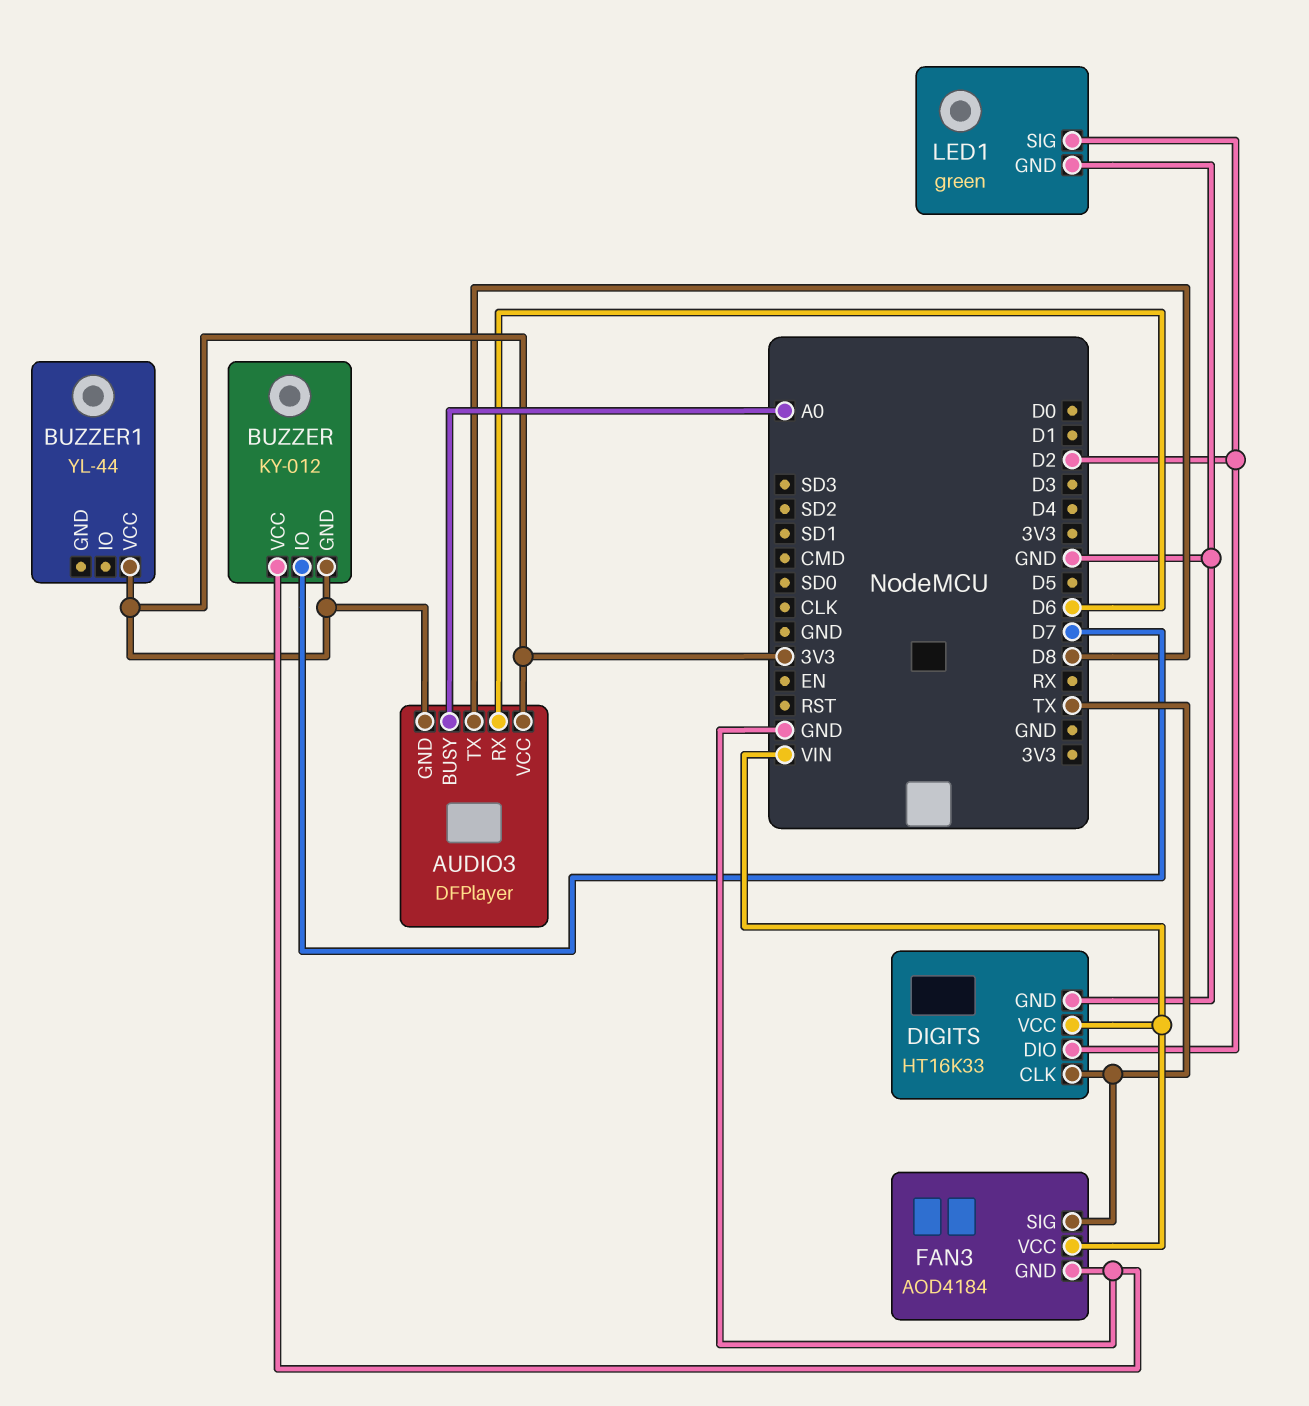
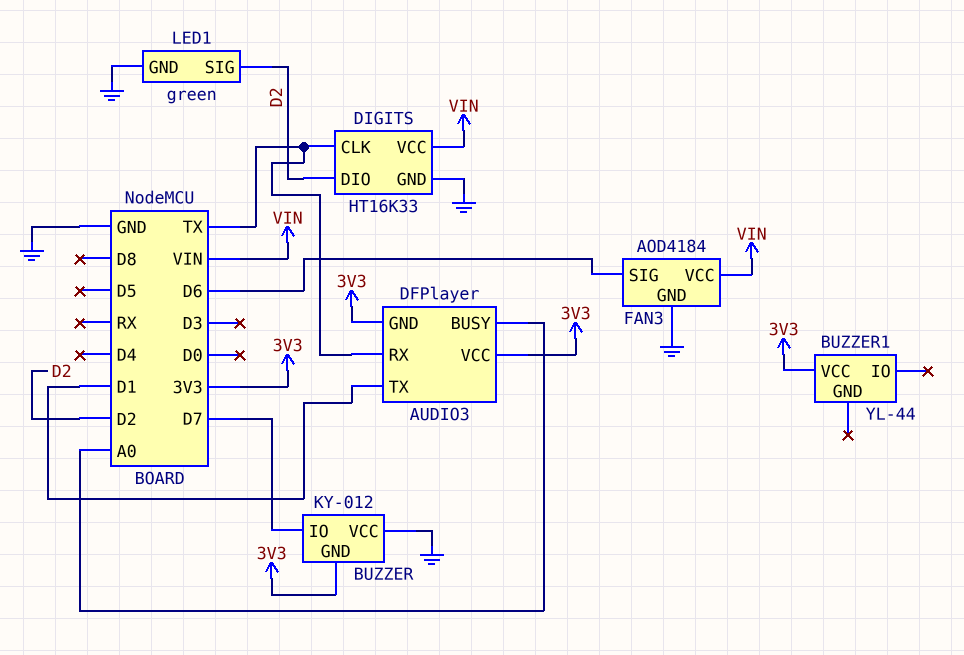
AUDIO3 pin RX: D6 -> TX
AUDIO3 pin TX: D8 -> D1
FAN3 pin SIG: TX -> D6

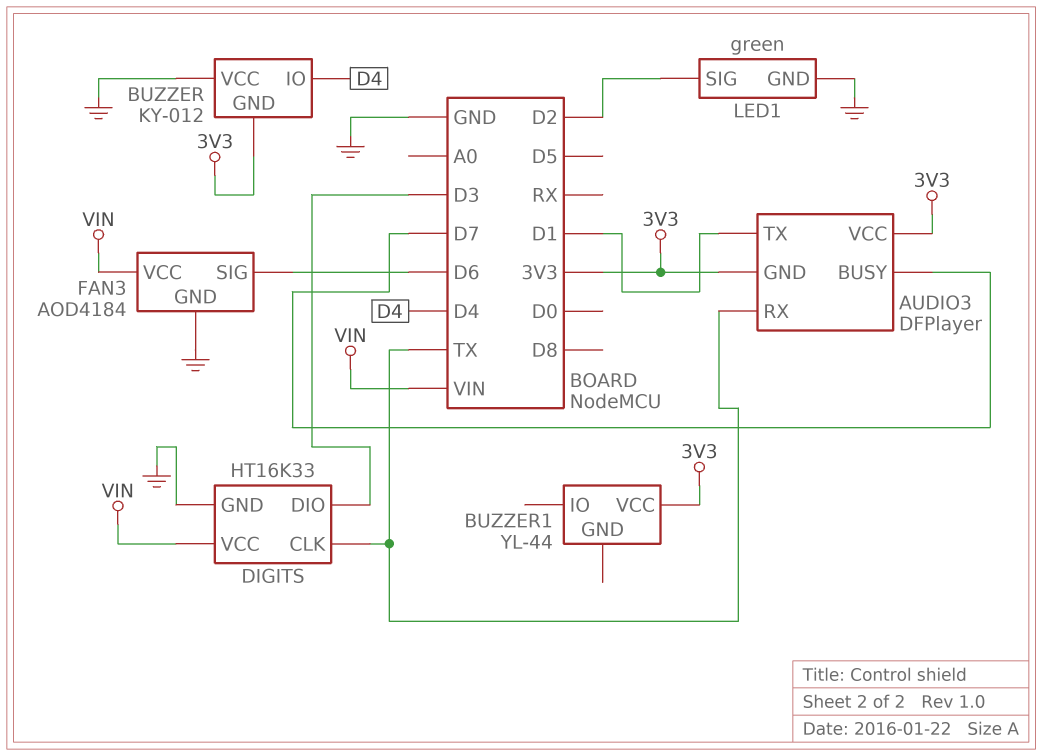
AUDIO3 pin BUSY: A0 -> D7
BUZZER pin IO: D7 -> D4
DIGITS pin DIO: D2 -> D3

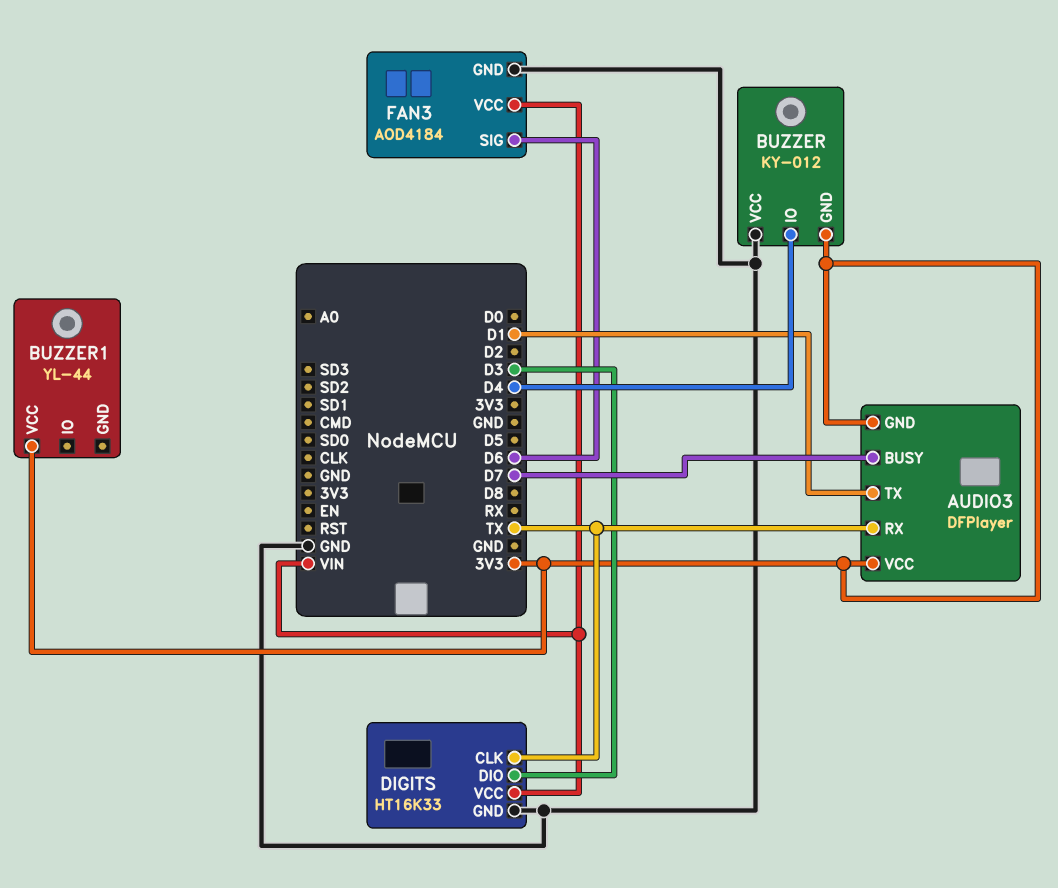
LED1: green -> none
LED1 pin GND: GND -> none
LED1 pin SIG: D2 -> none

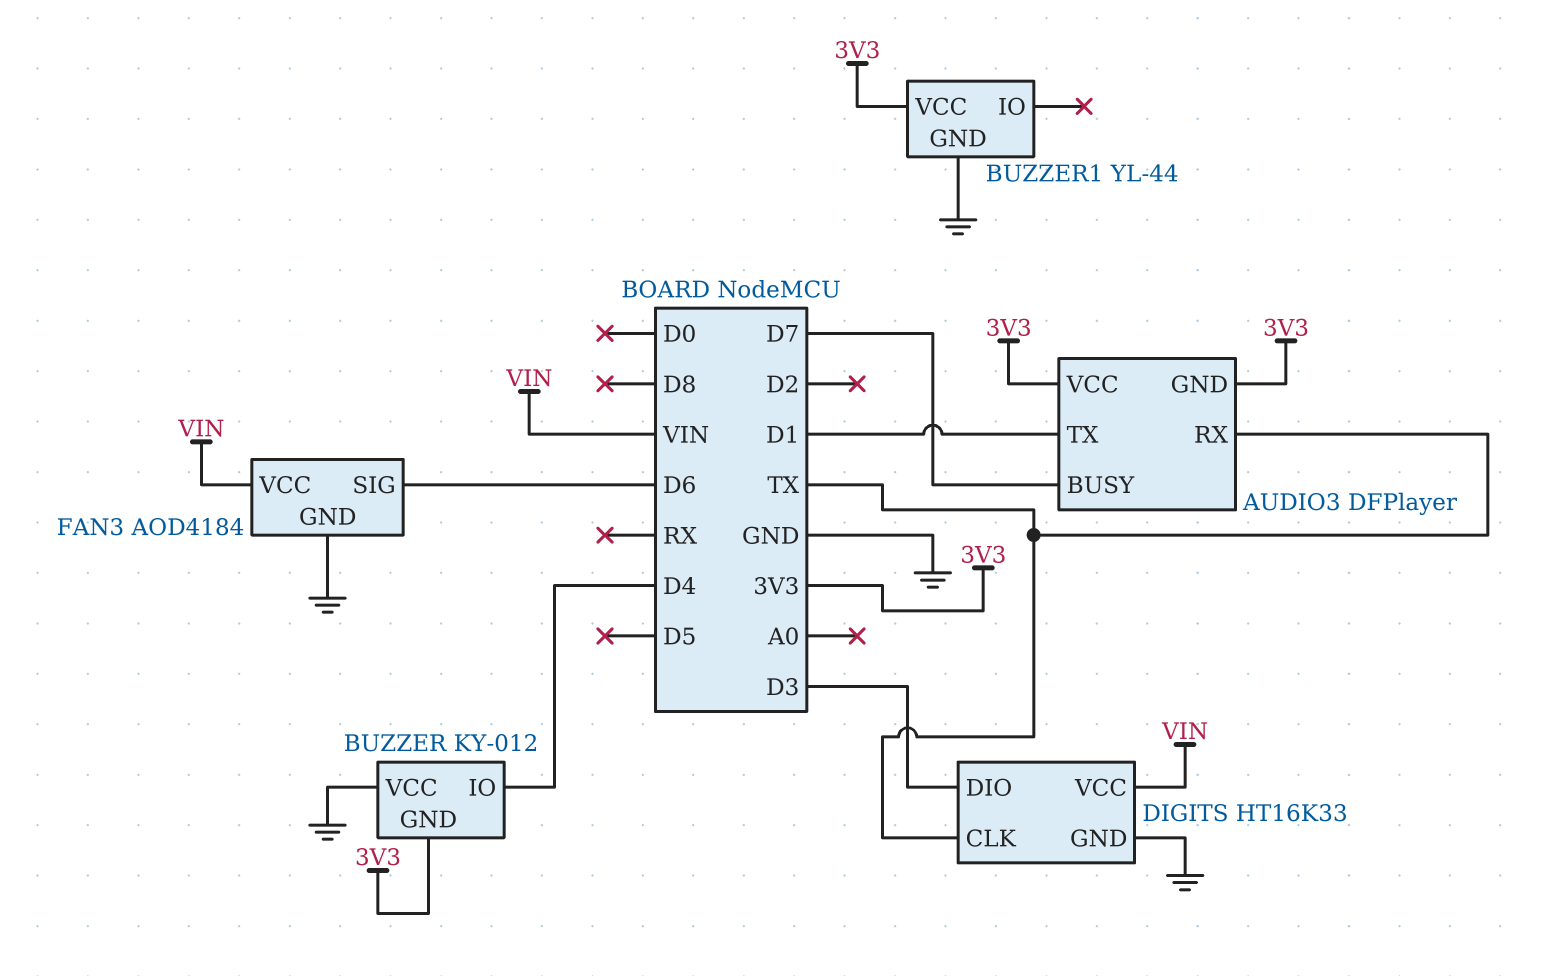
BUZZER1 pin GND: none -> GND

